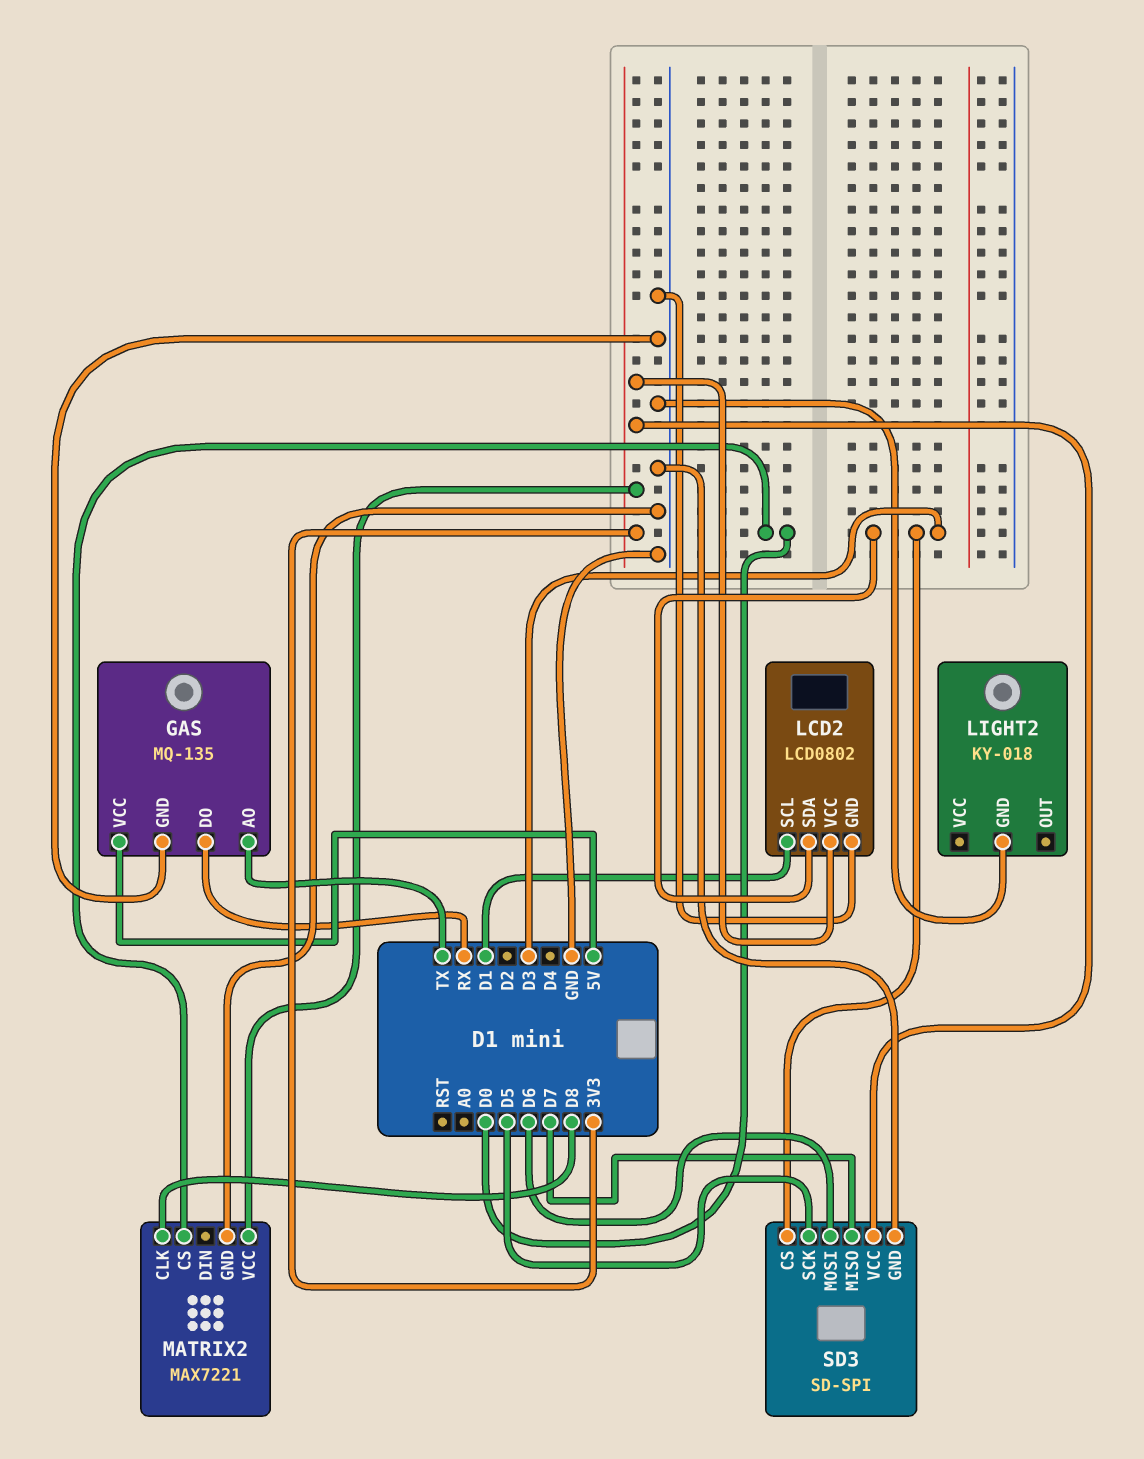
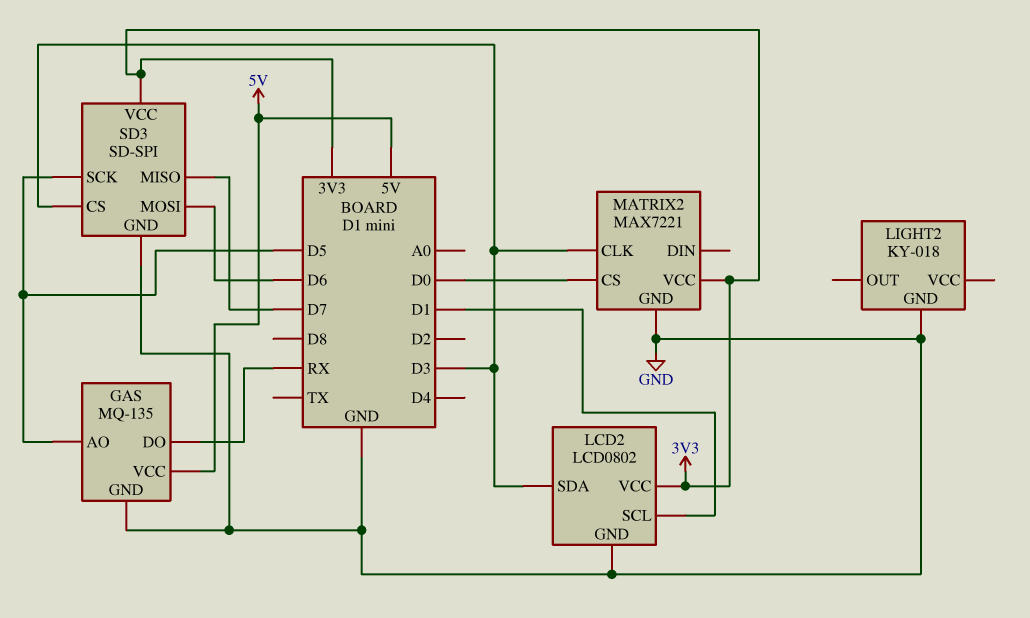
GAS pin AO: TX -> D5
MATRIX2 pin CLK: D8 -> D3

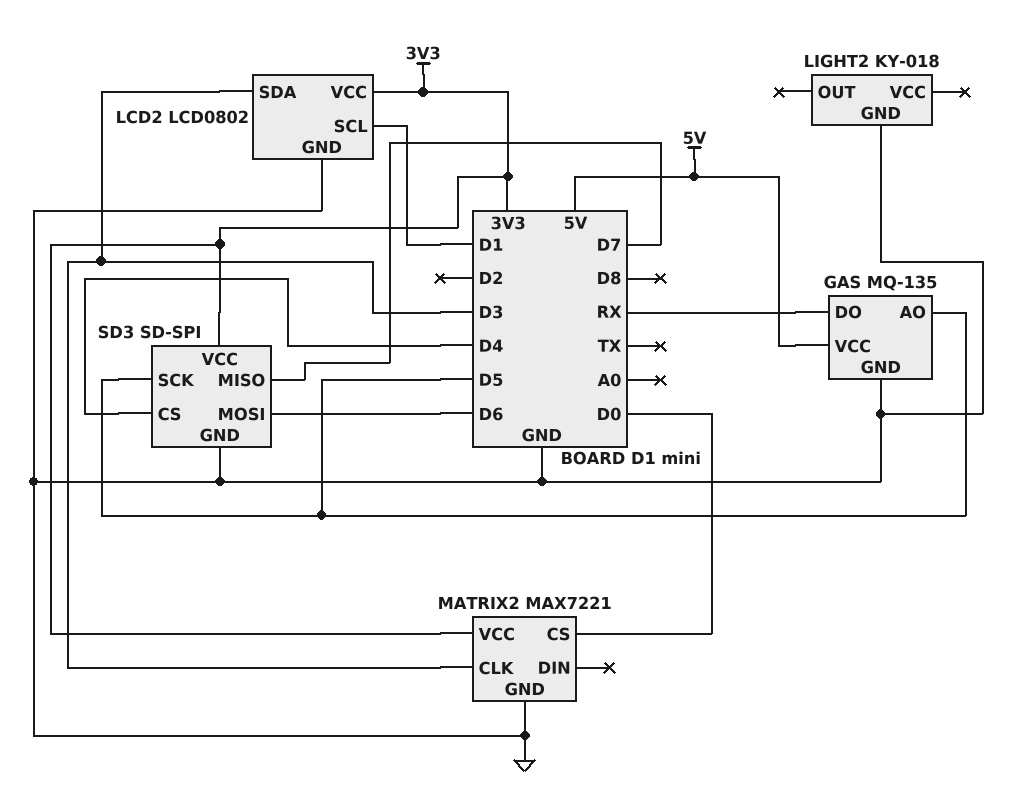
SD3 pin CS: D3 -> D4

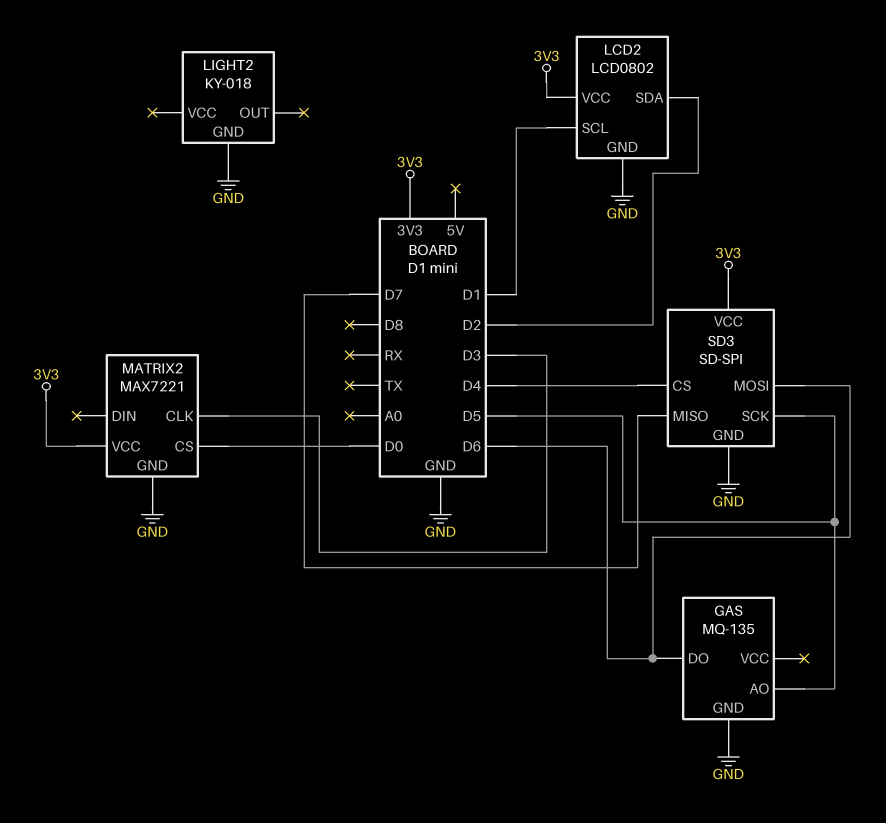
GAS pin DO: RX -> D6
GAS pin VCC: 5V -> none
LCD2 pin SDA: D3 -> D2

